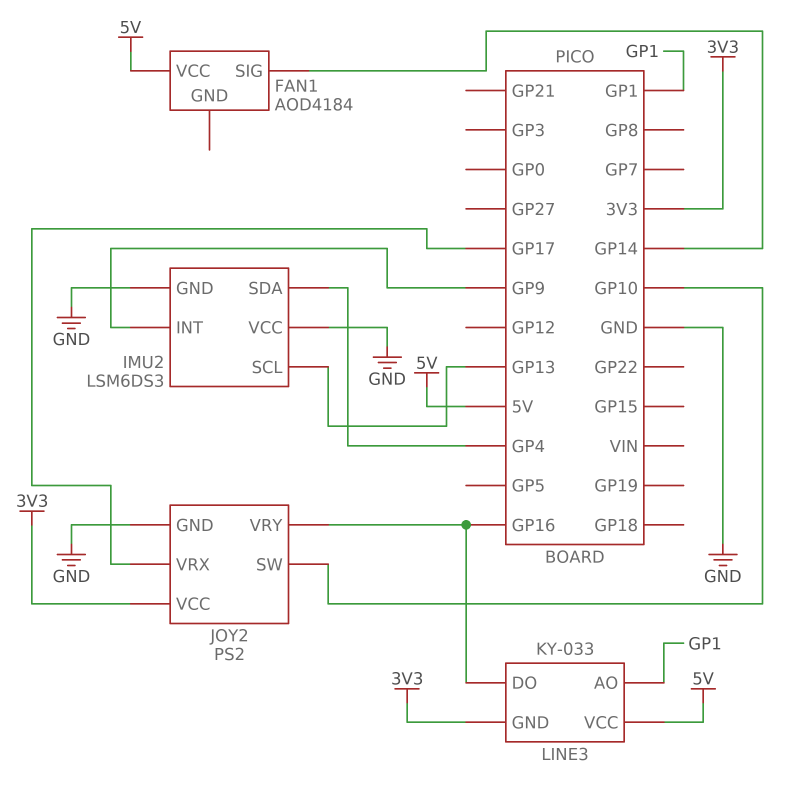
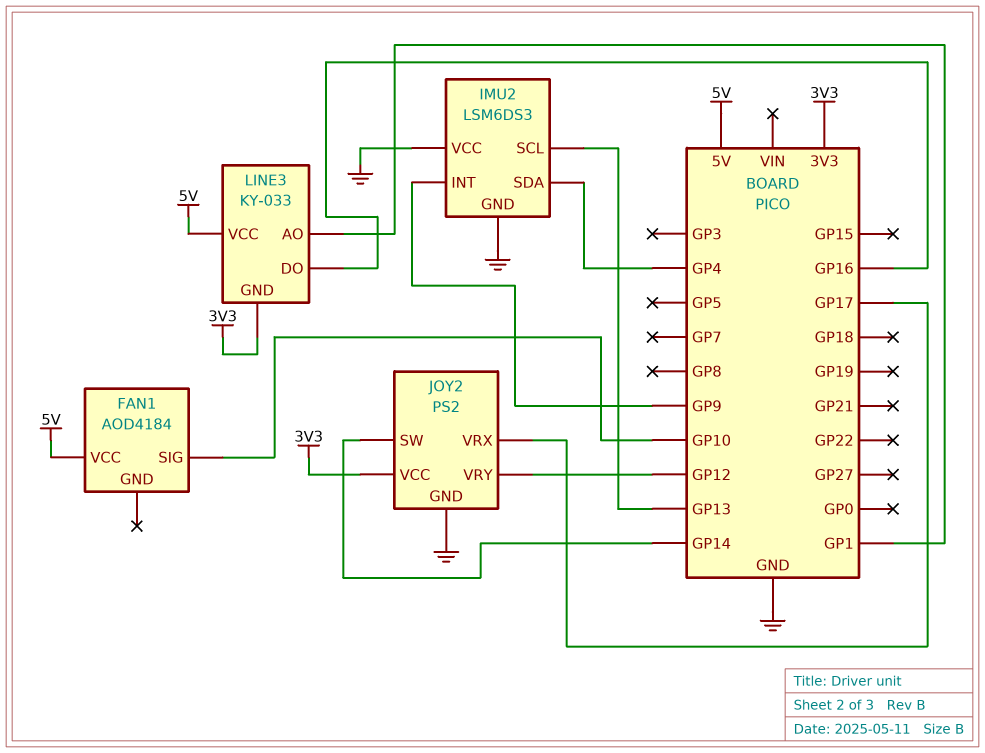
FAN1 pin SIG: GP14 -> GP10
JOY2 pin SW: GP10 -> GP14
JOY2 pin VRY: GP16 -> GP12

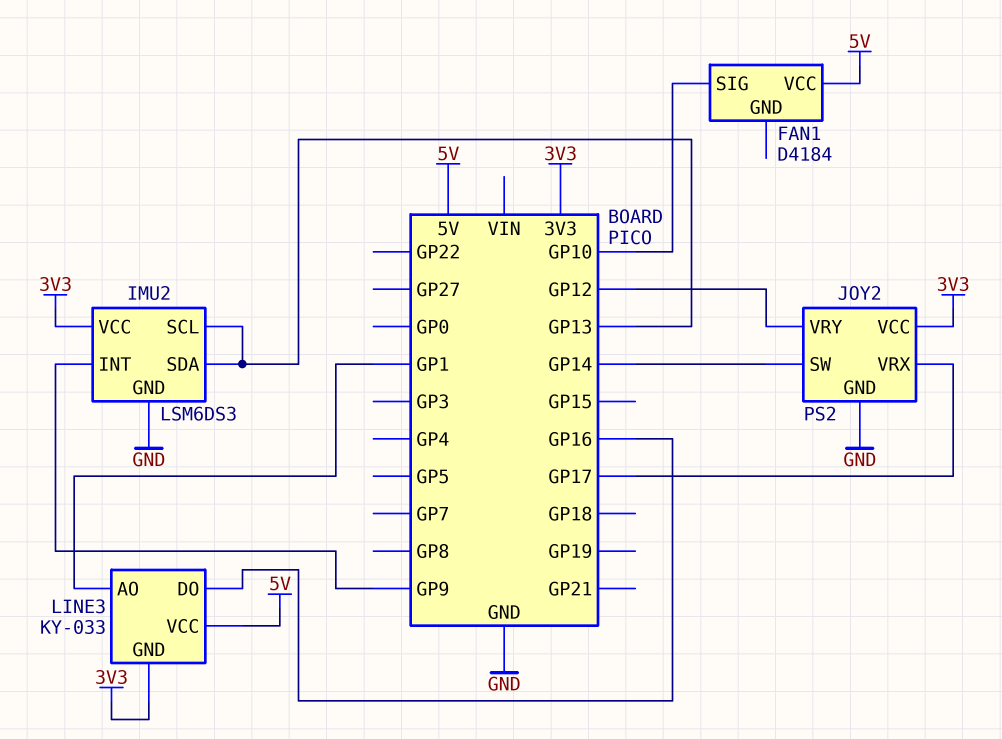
FAN1: AOD4184 -> D4184
IMU2 pin SDA: GP4 -> GP13
IMU2 pin VCC: GND -> 3V3

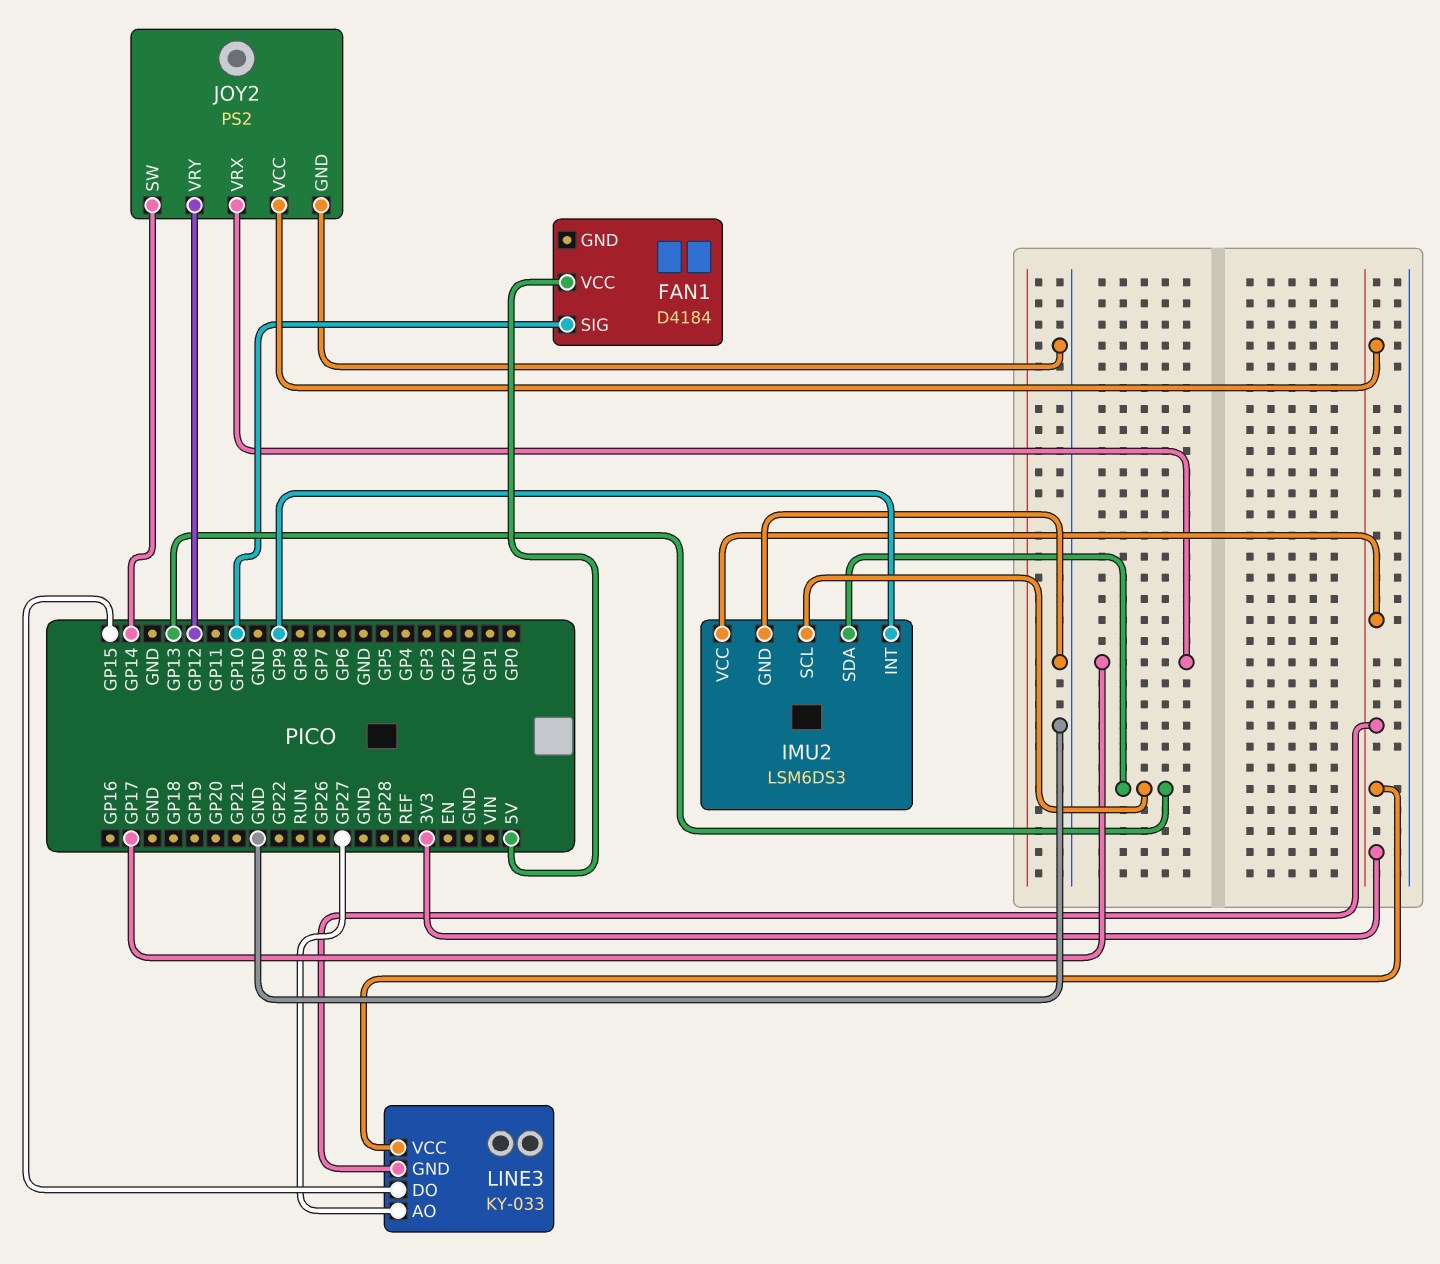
LINE3 pin AO: GP1 -> GP27
LINE3 pin DO: GP16 -> GP15
LINE3 pin VCC: 5V -> 3V3

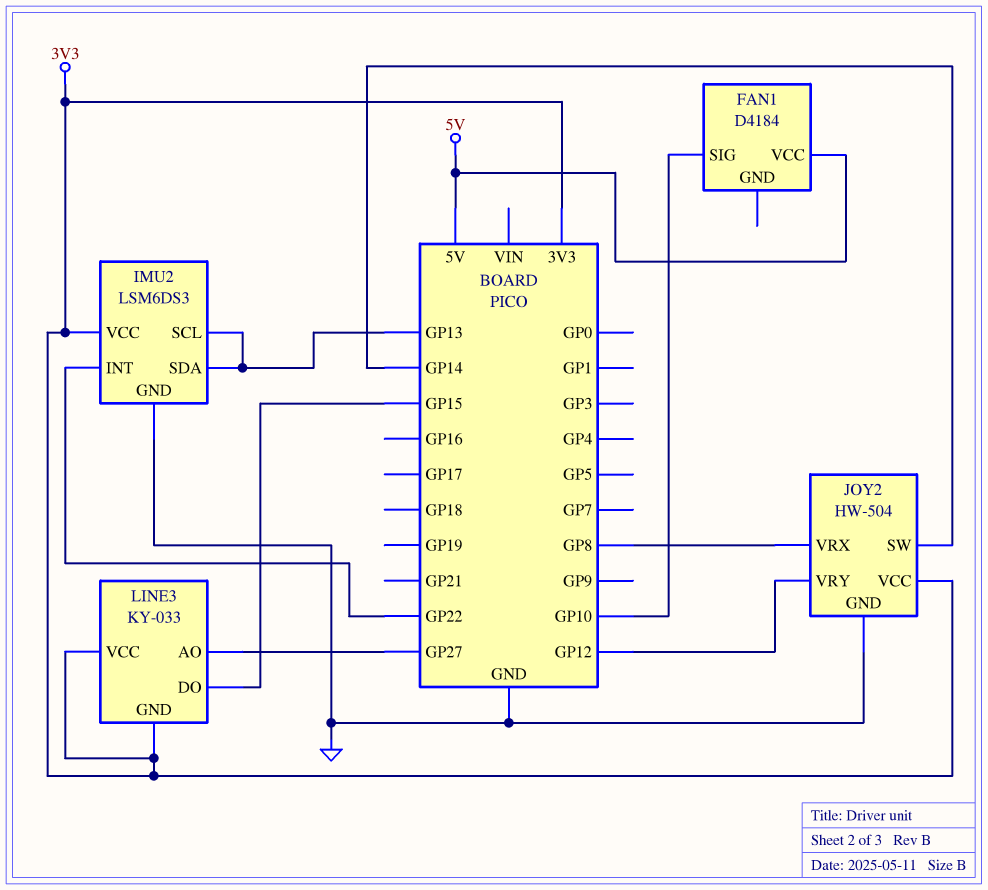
IMU2 pin INT: GP9 -> GP22
JOY2: PS2 -> HW-504
JOY2 pin VRX: GP17 -> GP8

